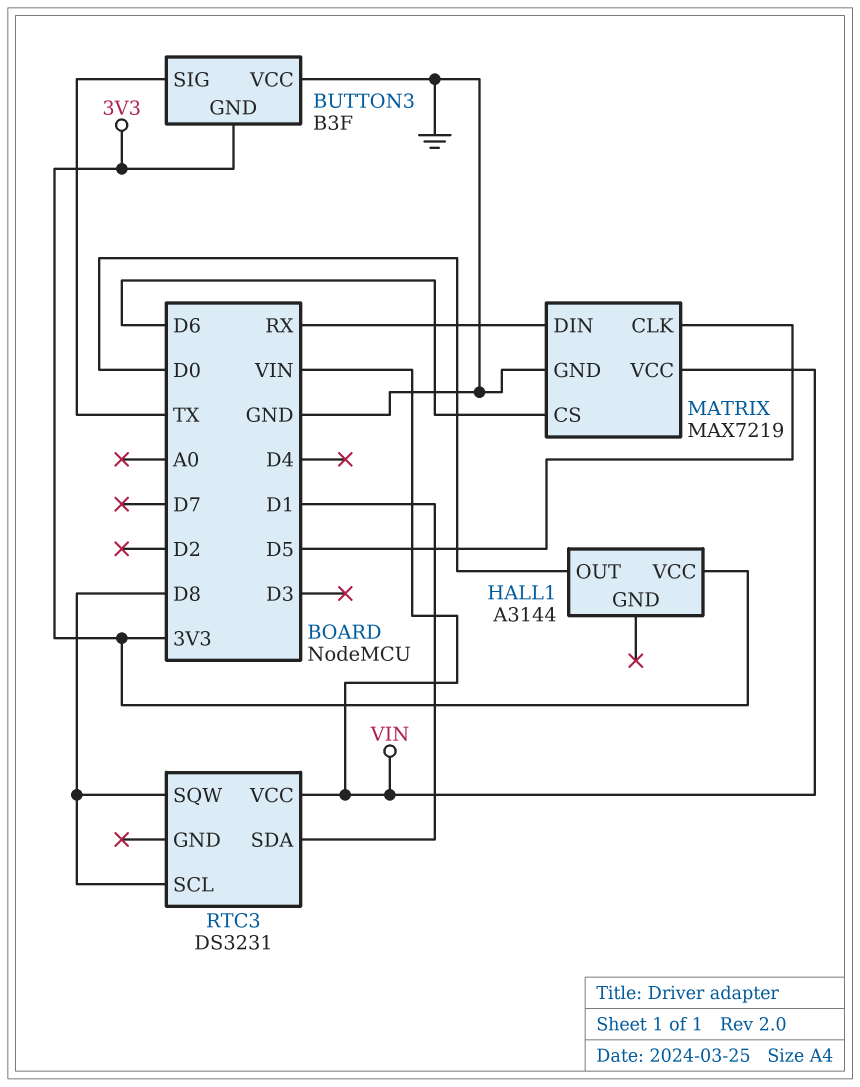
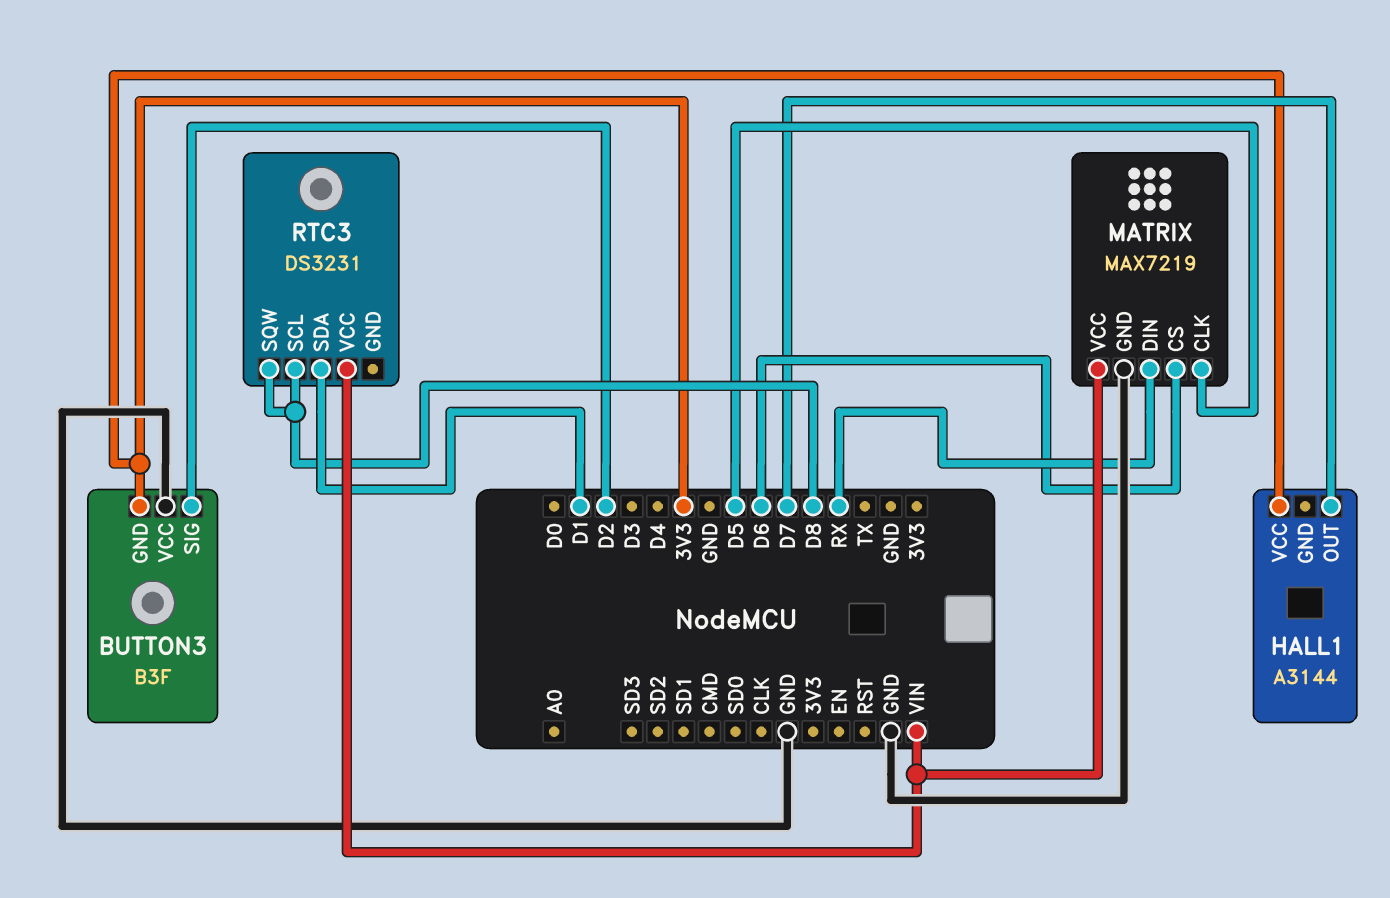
BUTTON3 pin SIG: TX -> D2
HALL1 pin OUT: D0 -> D7

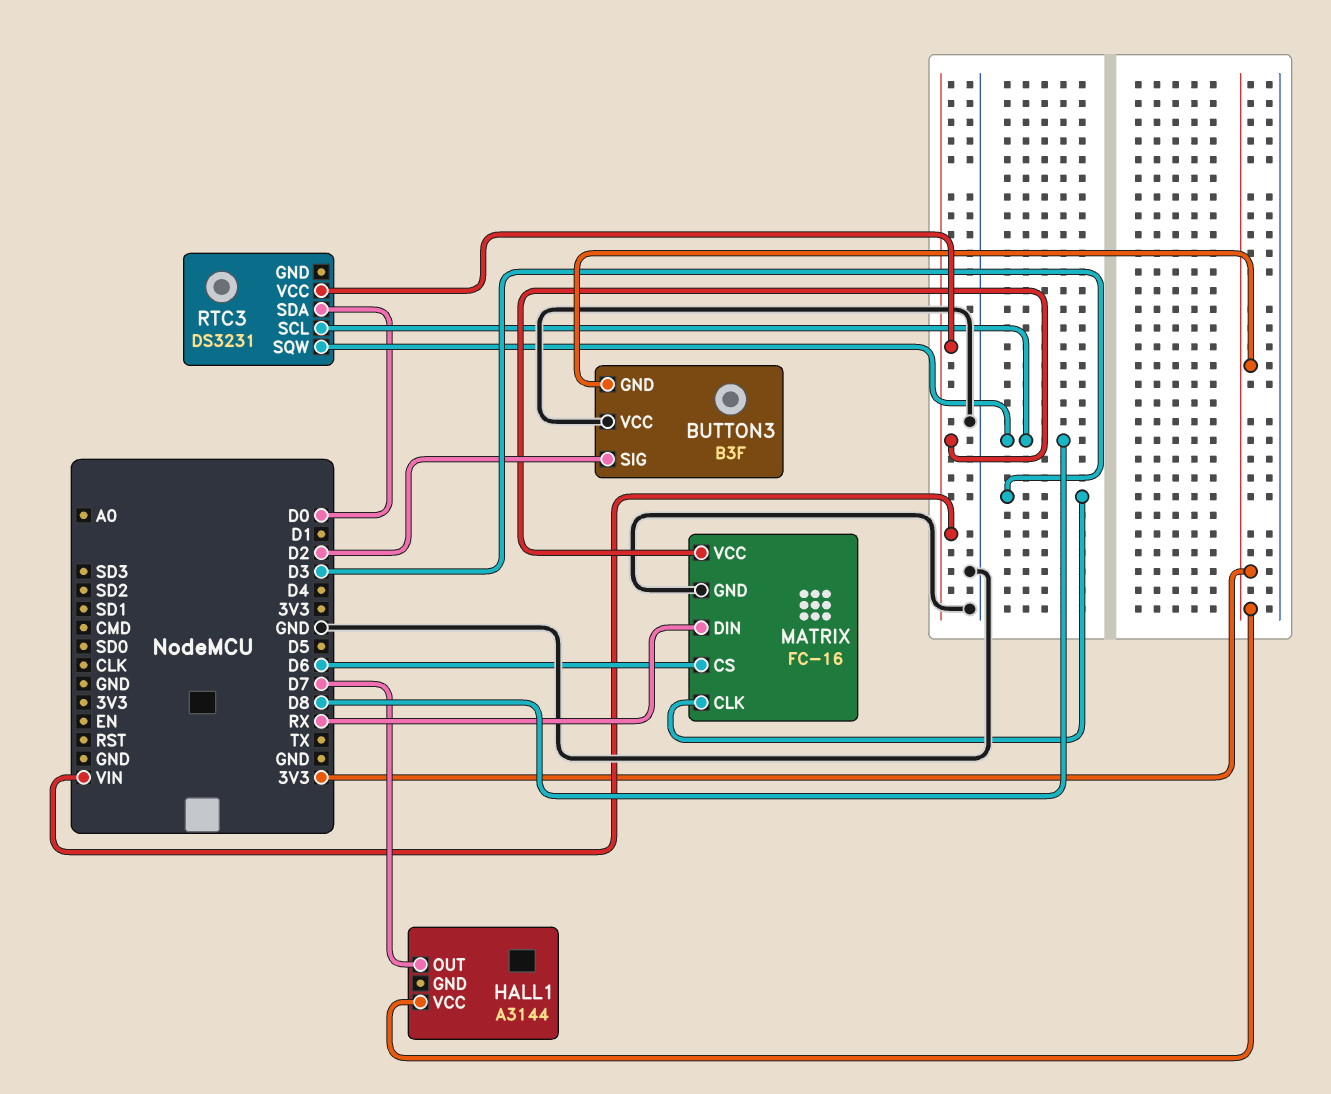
MATRIX: MAX7219 -> FC-16
MATRIX pin CLK: D5 -> D3
RTC3 pin SDA: D1 -> D0

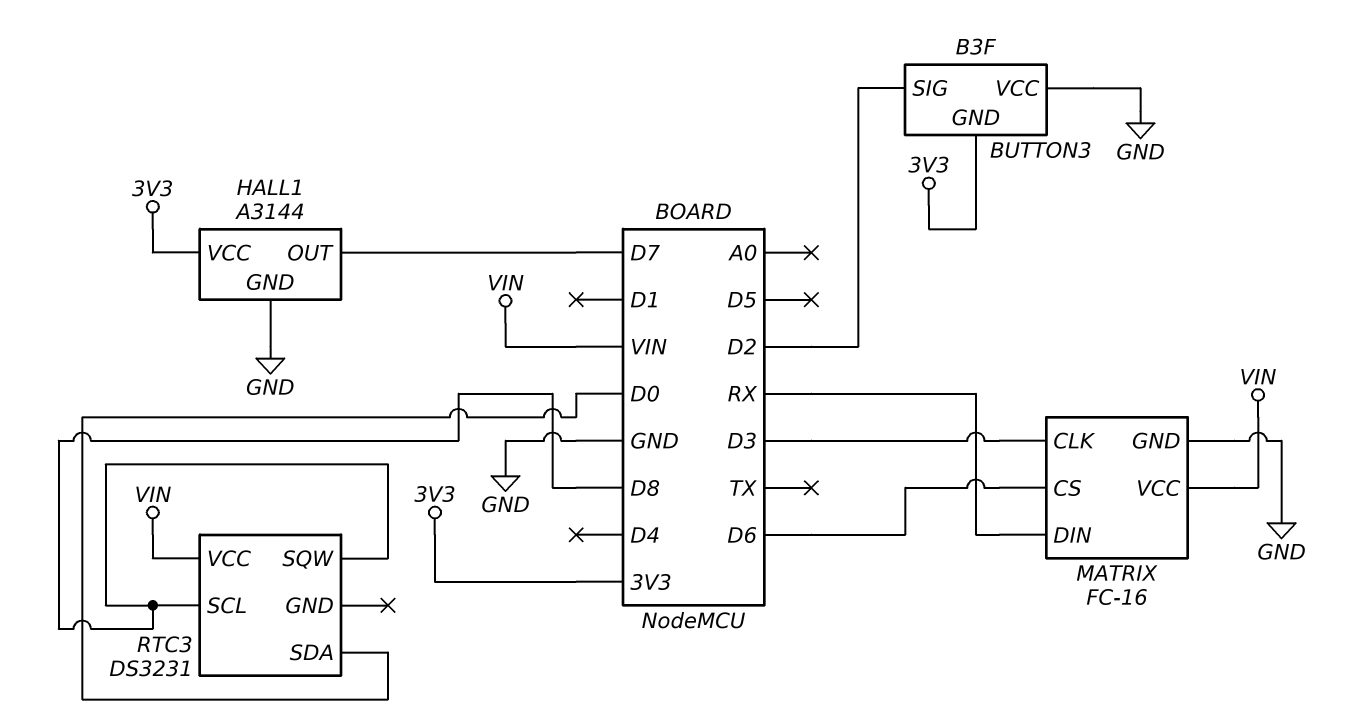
HALL1 pin GND: none -> GND

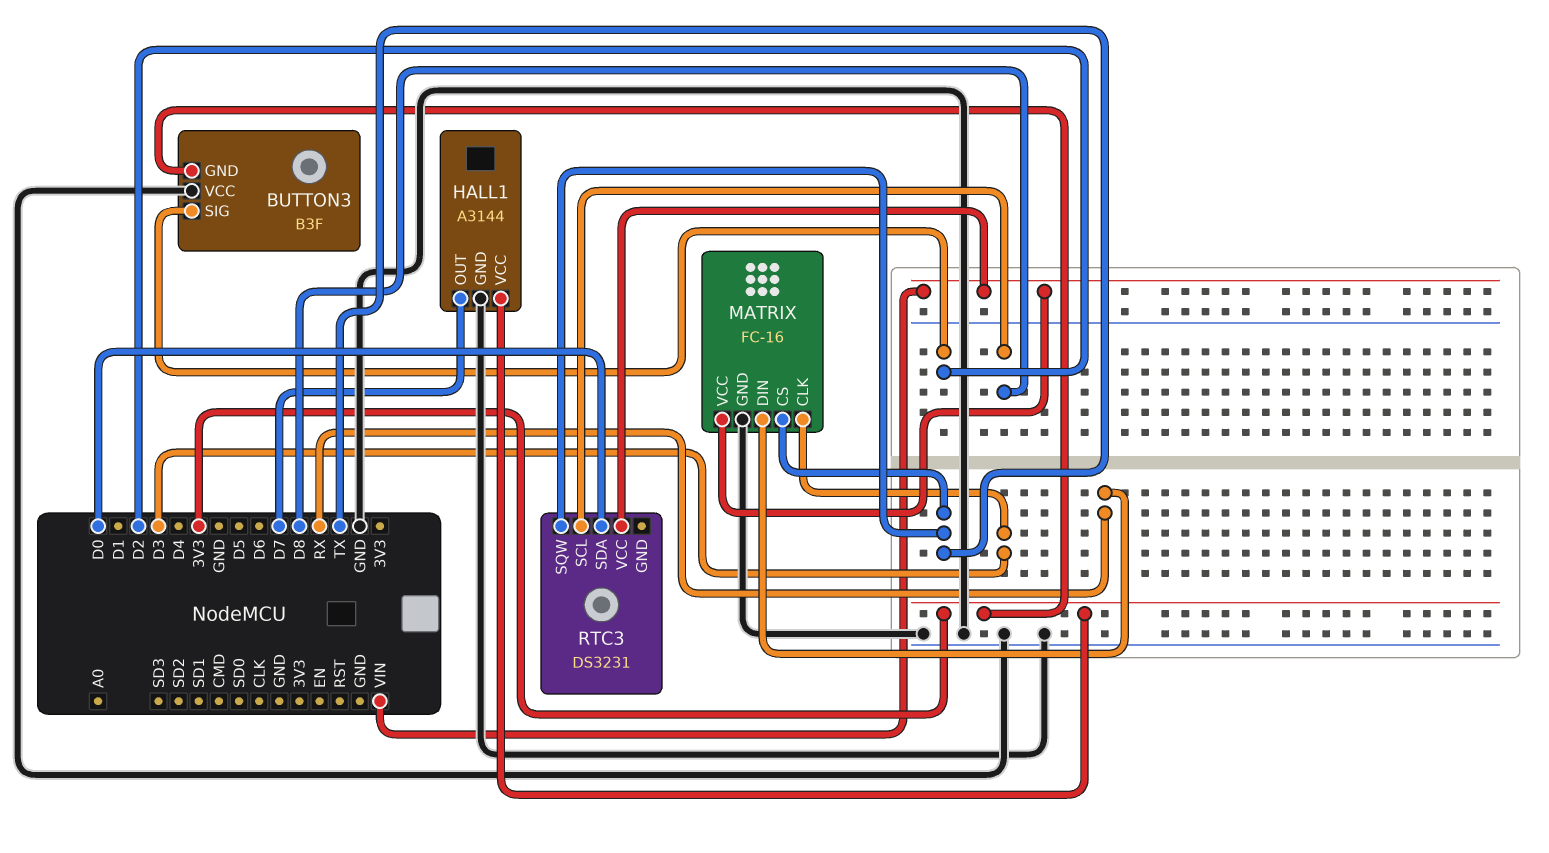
MATRIX pin CS: D6 -> TX
RTC3 pin SQW: D8 -> TX

